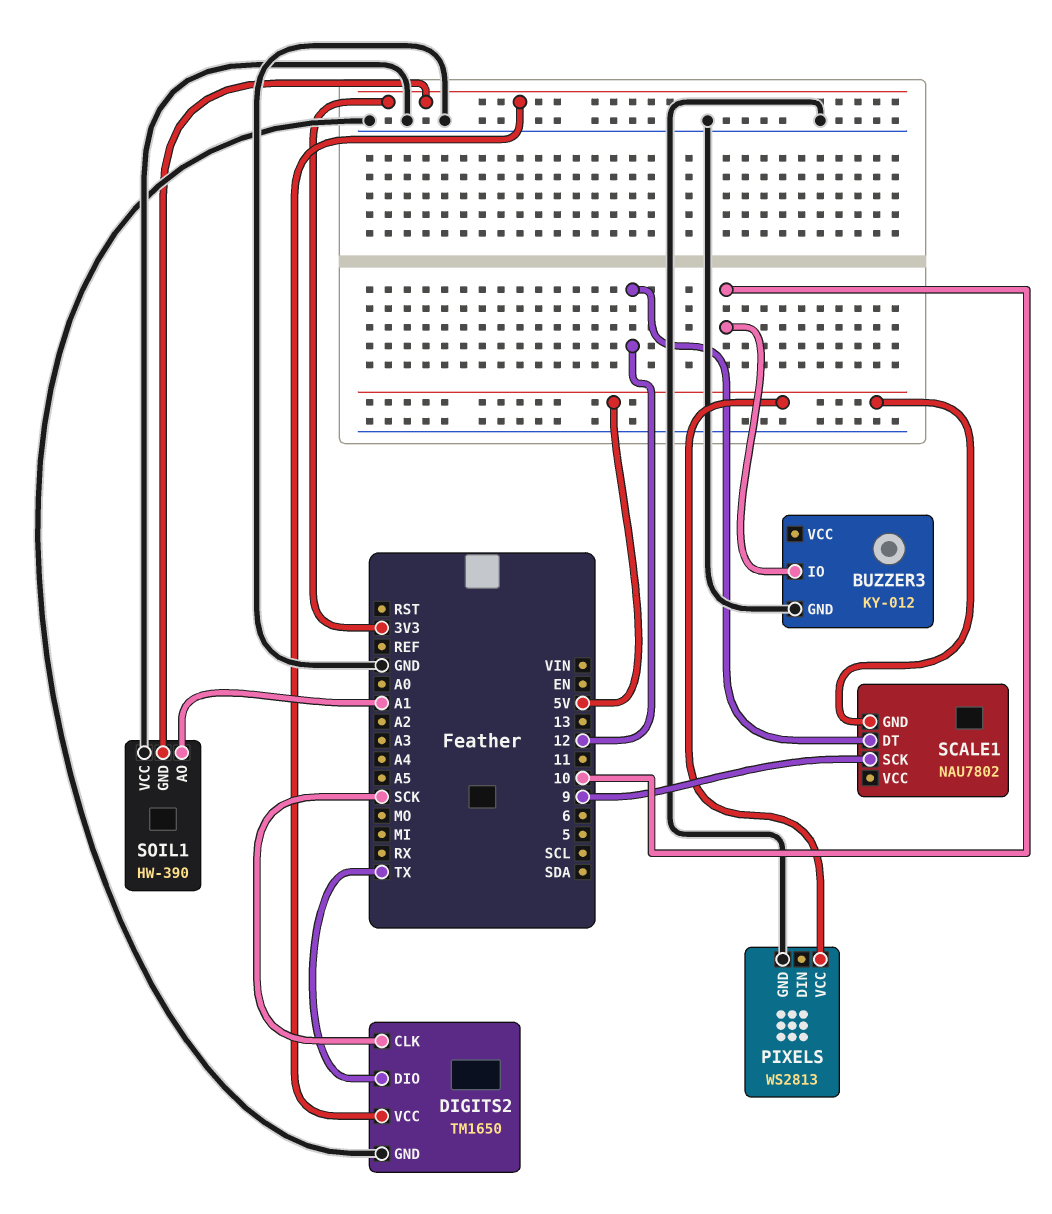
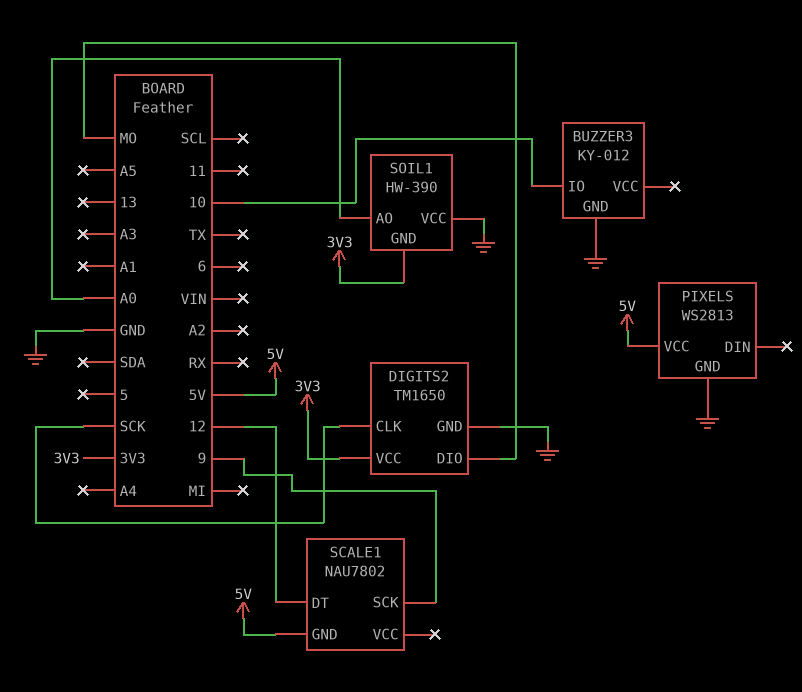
DIGITS2 pin DIO: TX -> MO
SOIL1 pin AO: A1 -> A0

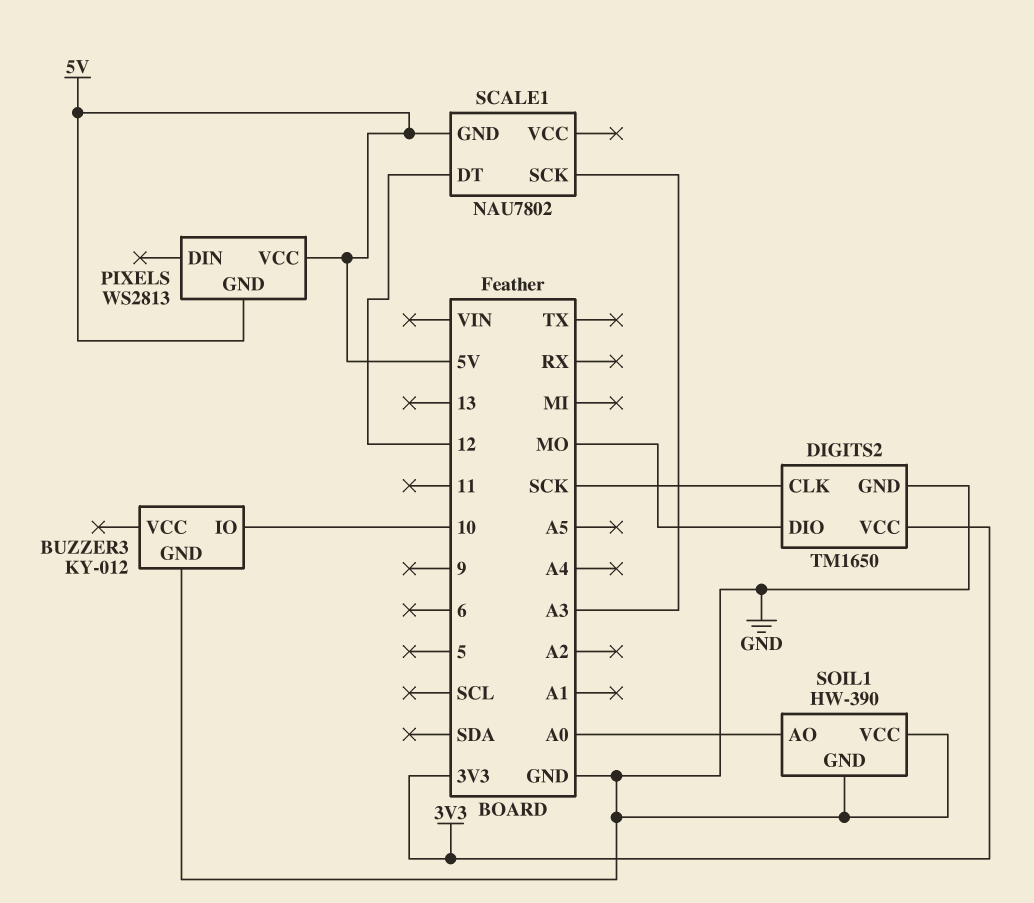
PIXELS pin GND: GND -> 5V
SCALE1 pin SCK: 9 -> A3
SOIL1 pin GND: 3V3 -> GND

